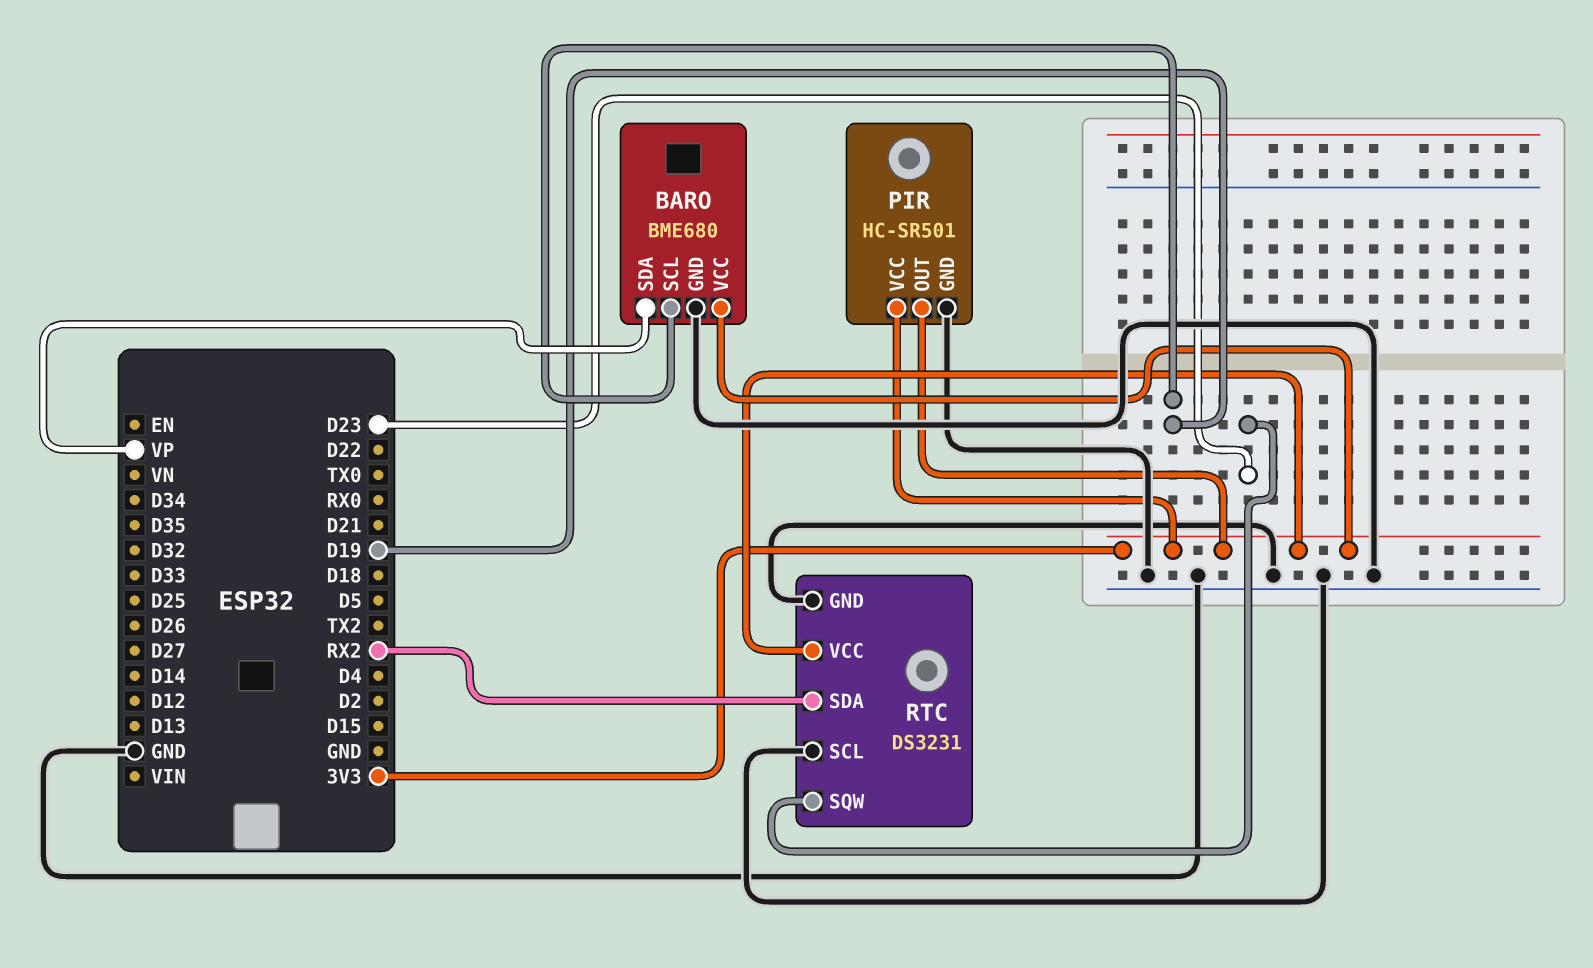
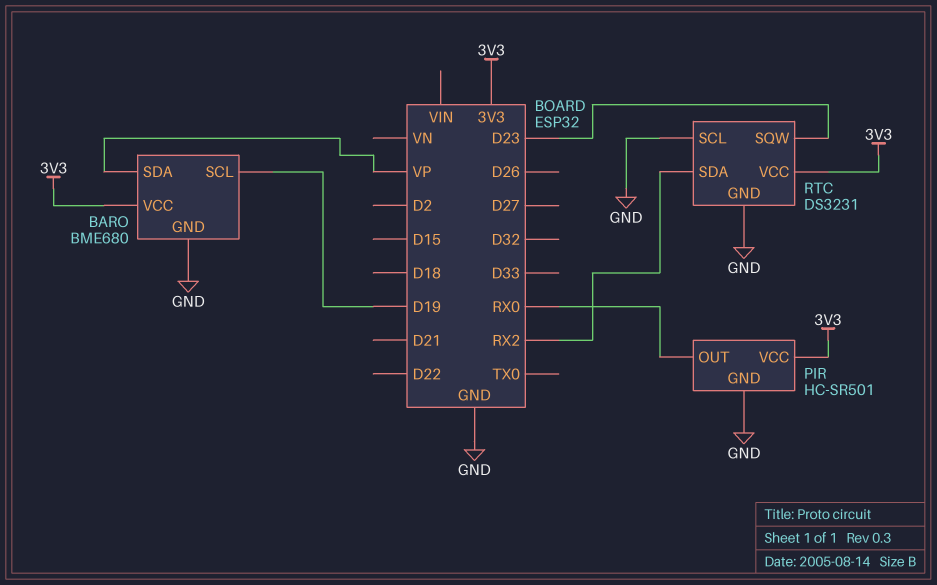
PIR pin OUT: 3V3 -> RX0

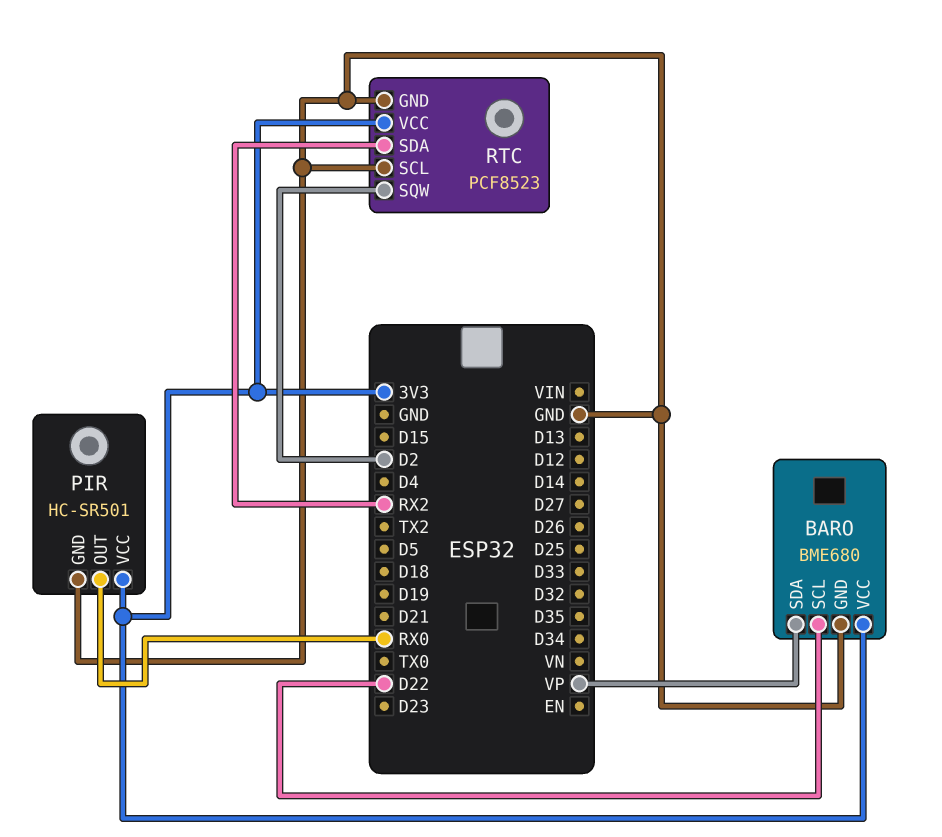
BARO pin SCL: D19 -> D22
RTC: DS3231 -> PCF8523
RTC pin SQW: D23 -> D2

